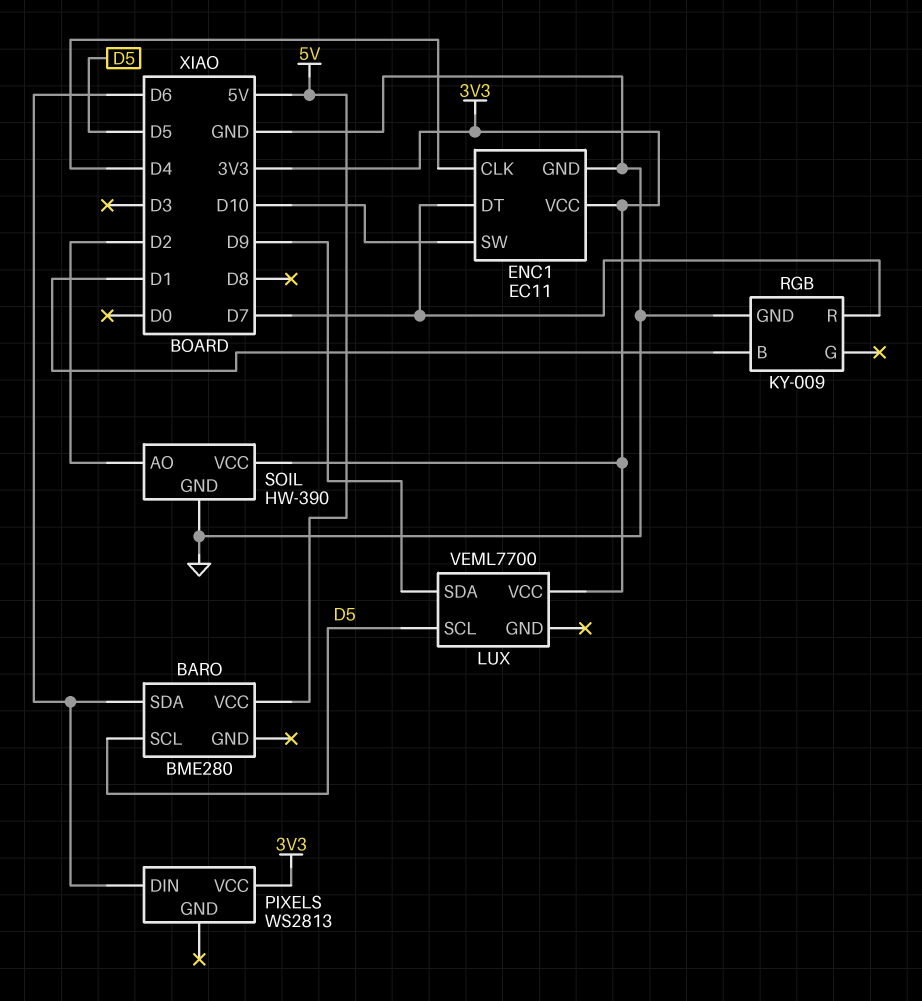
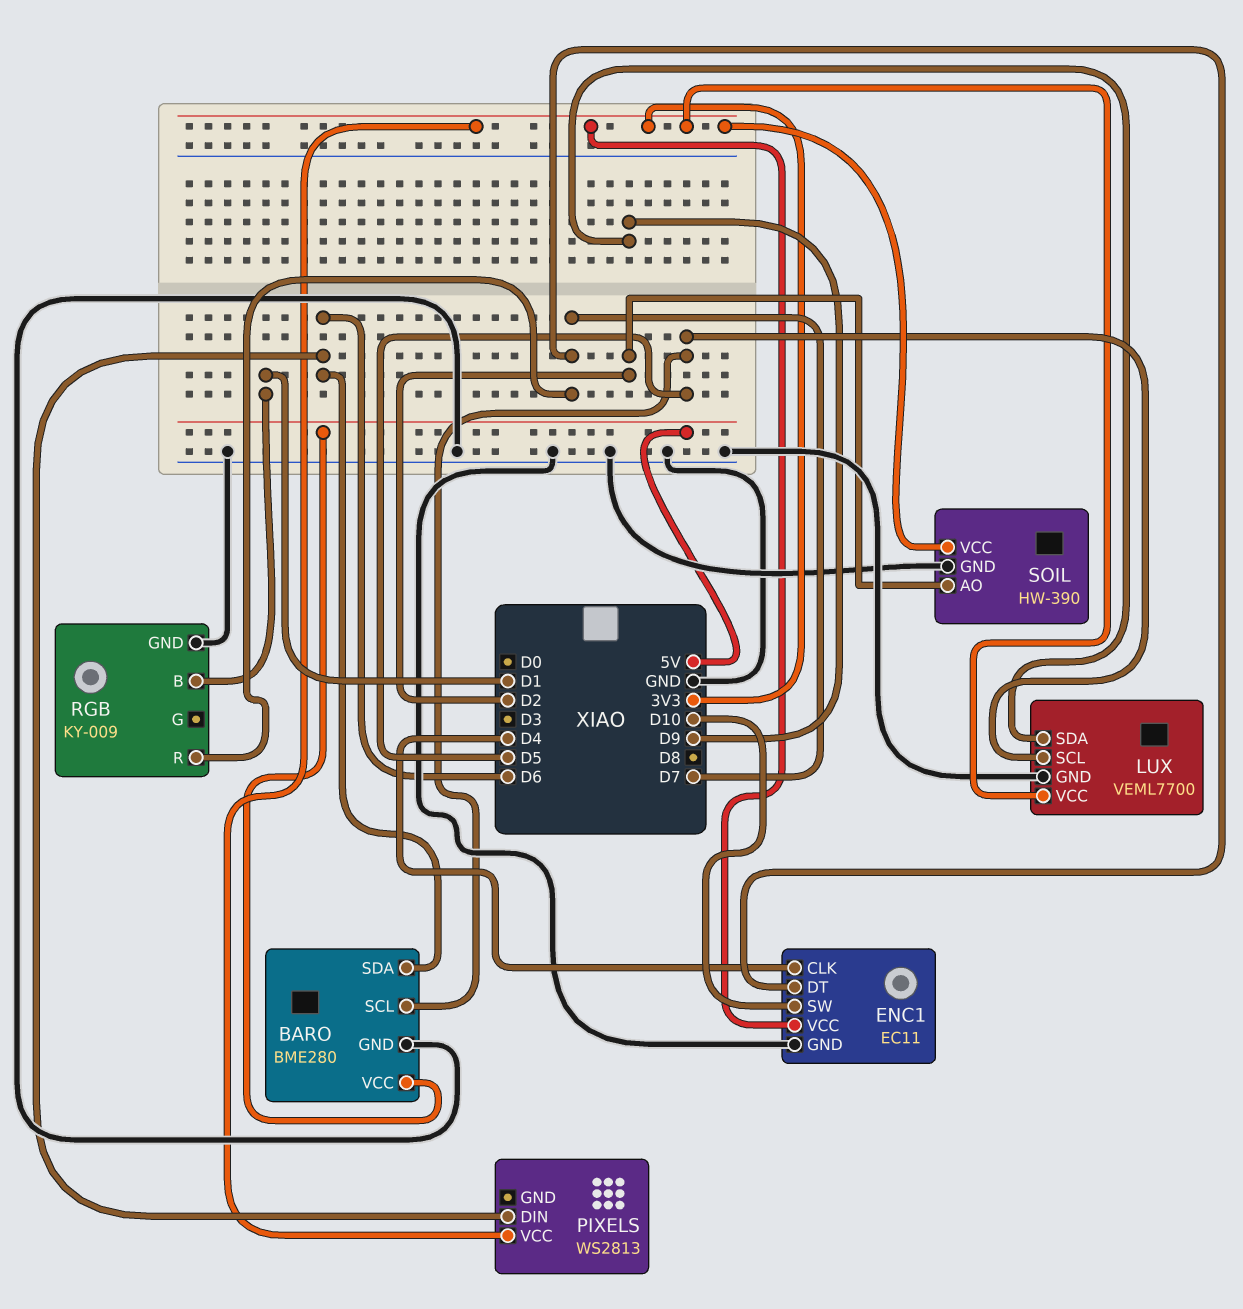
BARO pin GND: none -> GND
LUX pin GND: none -> GND

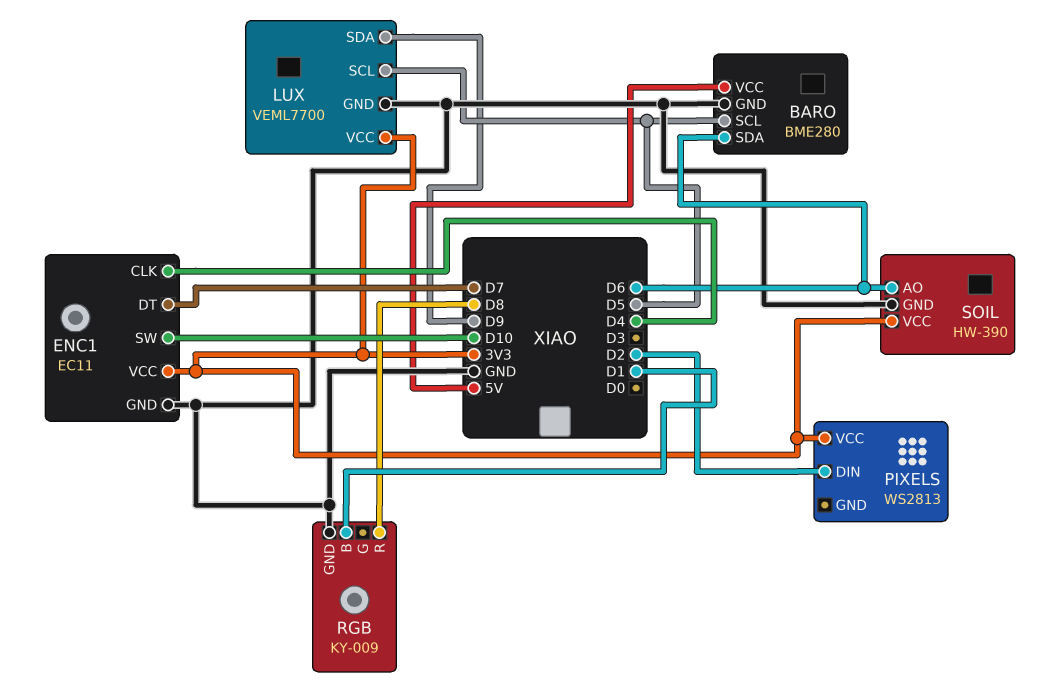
PIXELS pin DIN: D6 -> D2
RGB pin R: D7 -> D8
SOIL pin AO: D2 -> D6

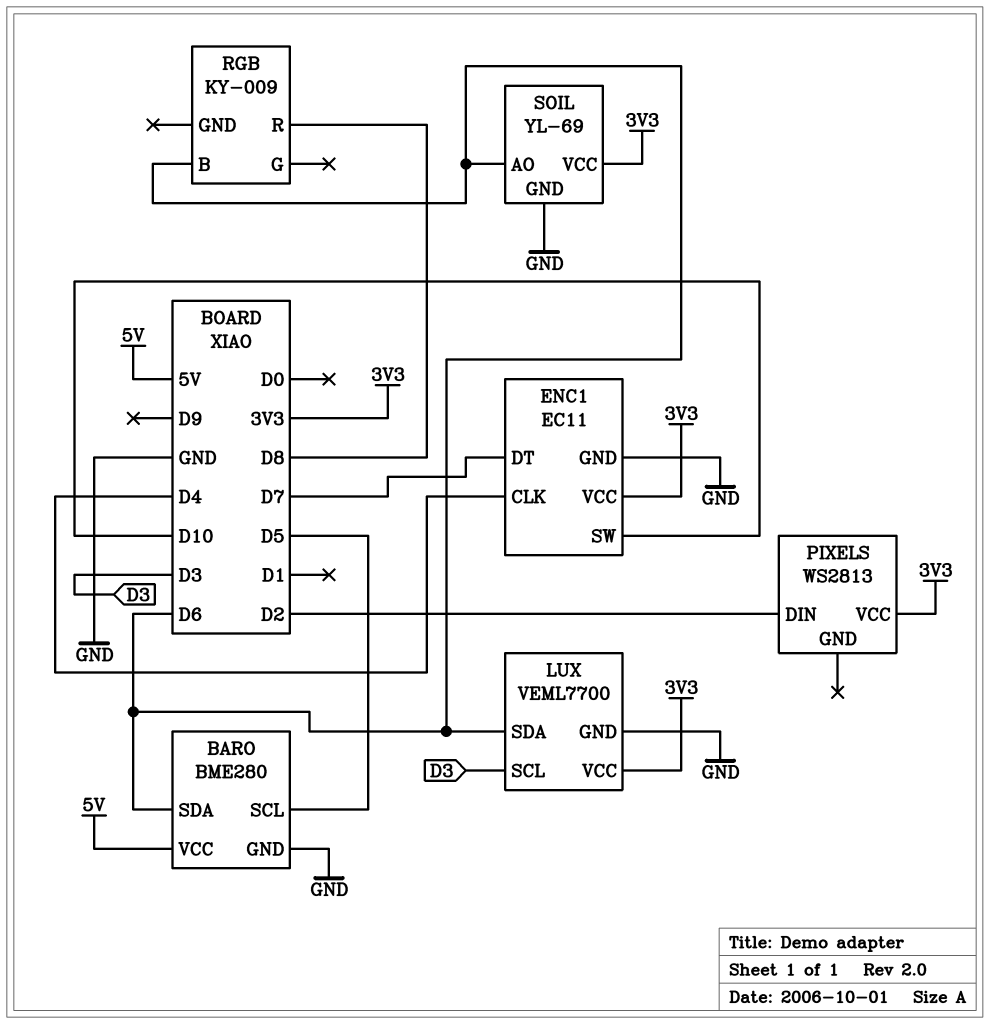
LUX pin SCL: D5 -> D3
LUX pin SDA: D9 -> D6
RGB pin B: D1 -> D6
RGB pin GND: GND -> none
SOIL: HW-390 -> YL-69

